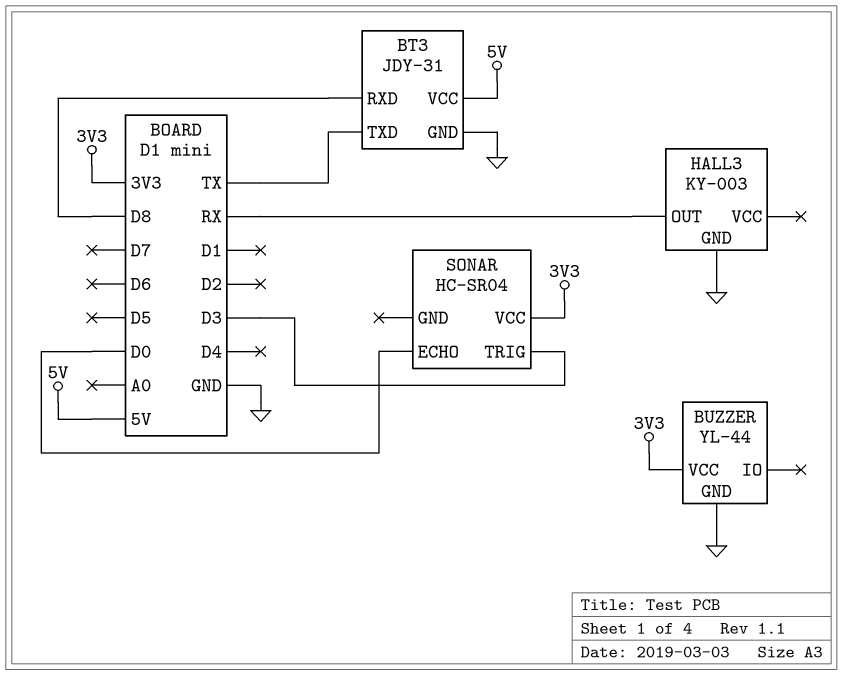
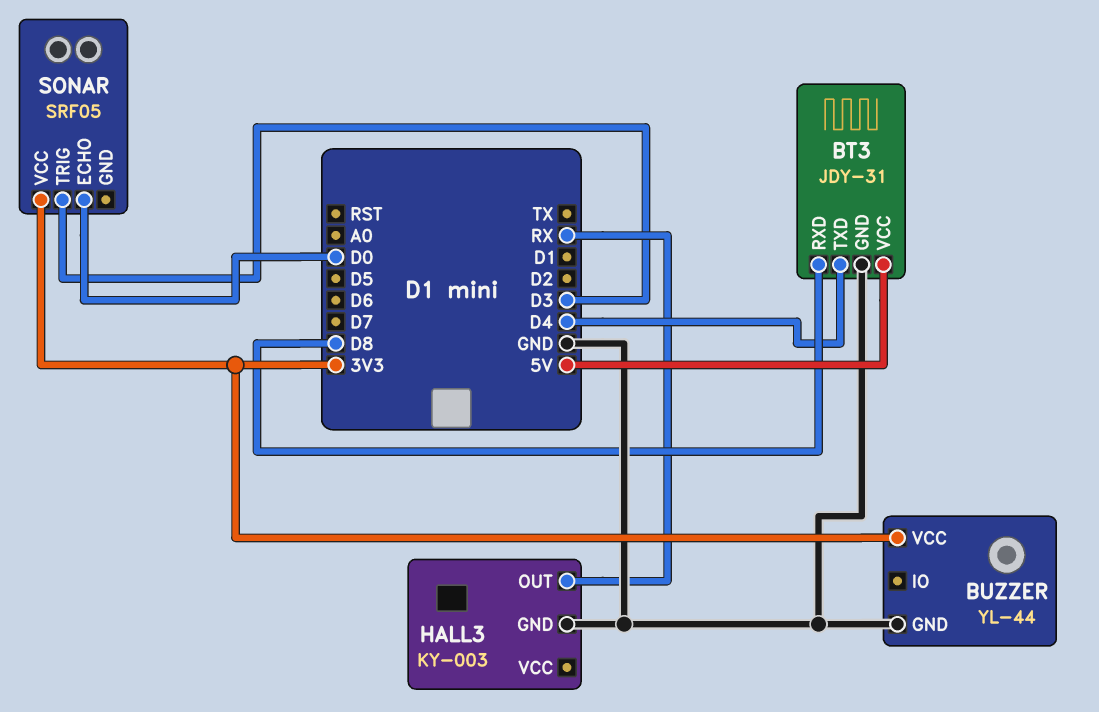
BT3 pin TXD: TX -> D4
SONAR: HC-SR04 -> SRF05

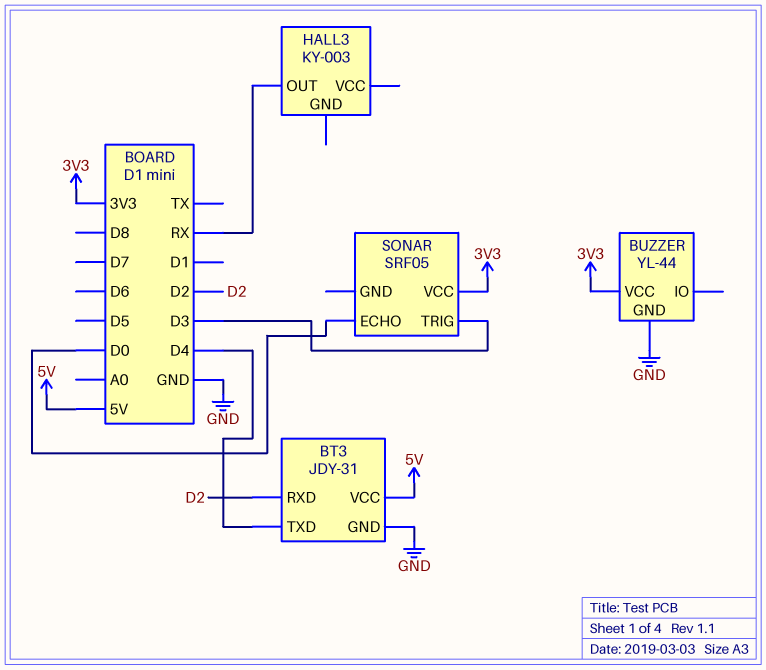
BT3 pin RXD: D8 -> D2
HALL3 pin GND: GND -> none

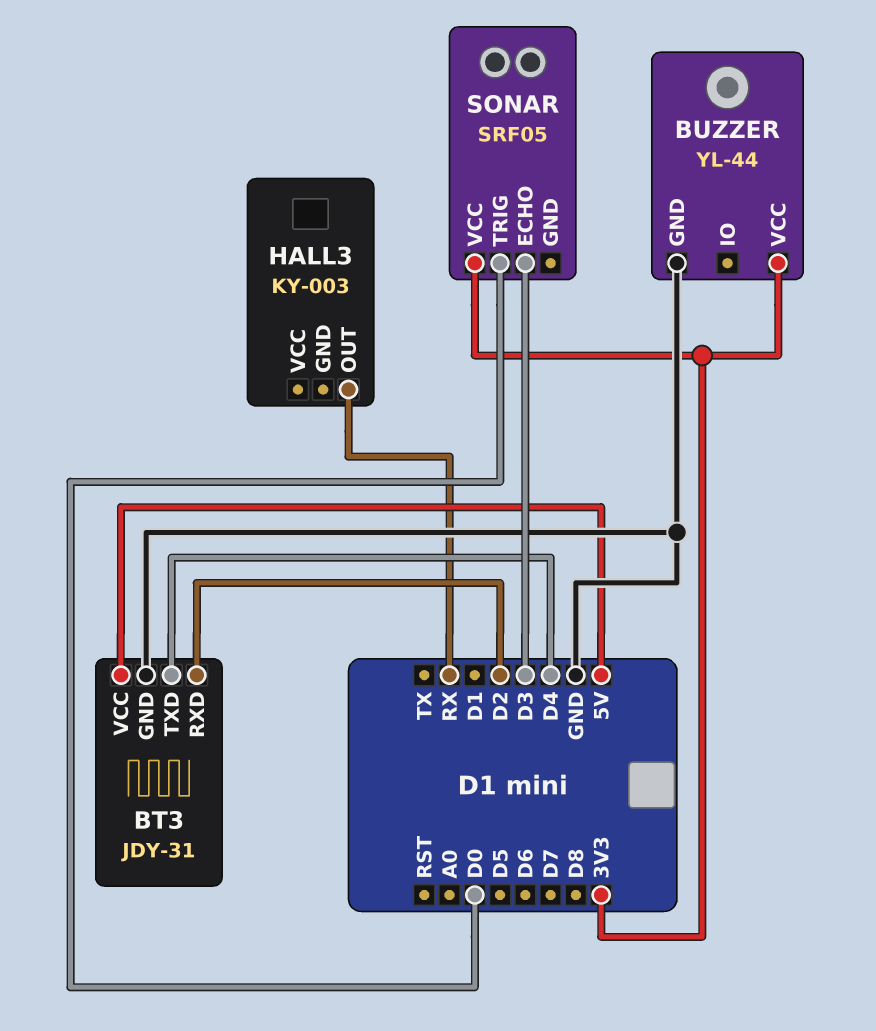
SONAR pin ECHO: D0 -> D3
SONAR pin TRIG: D3 -> D0

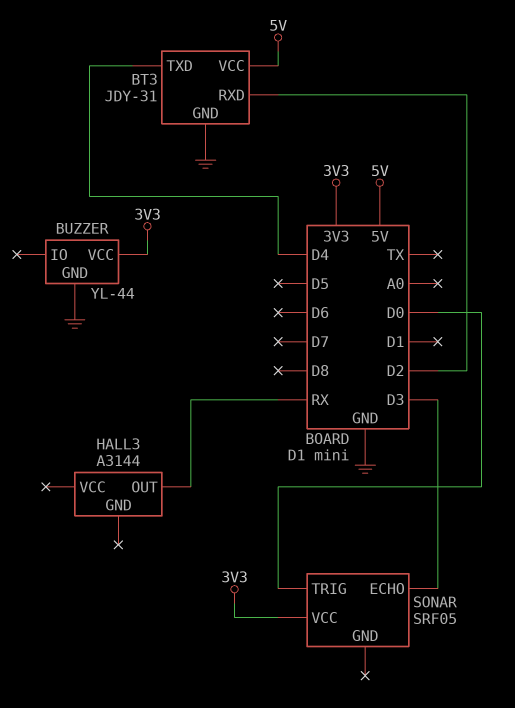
HALL3: KY-003 -> A3144

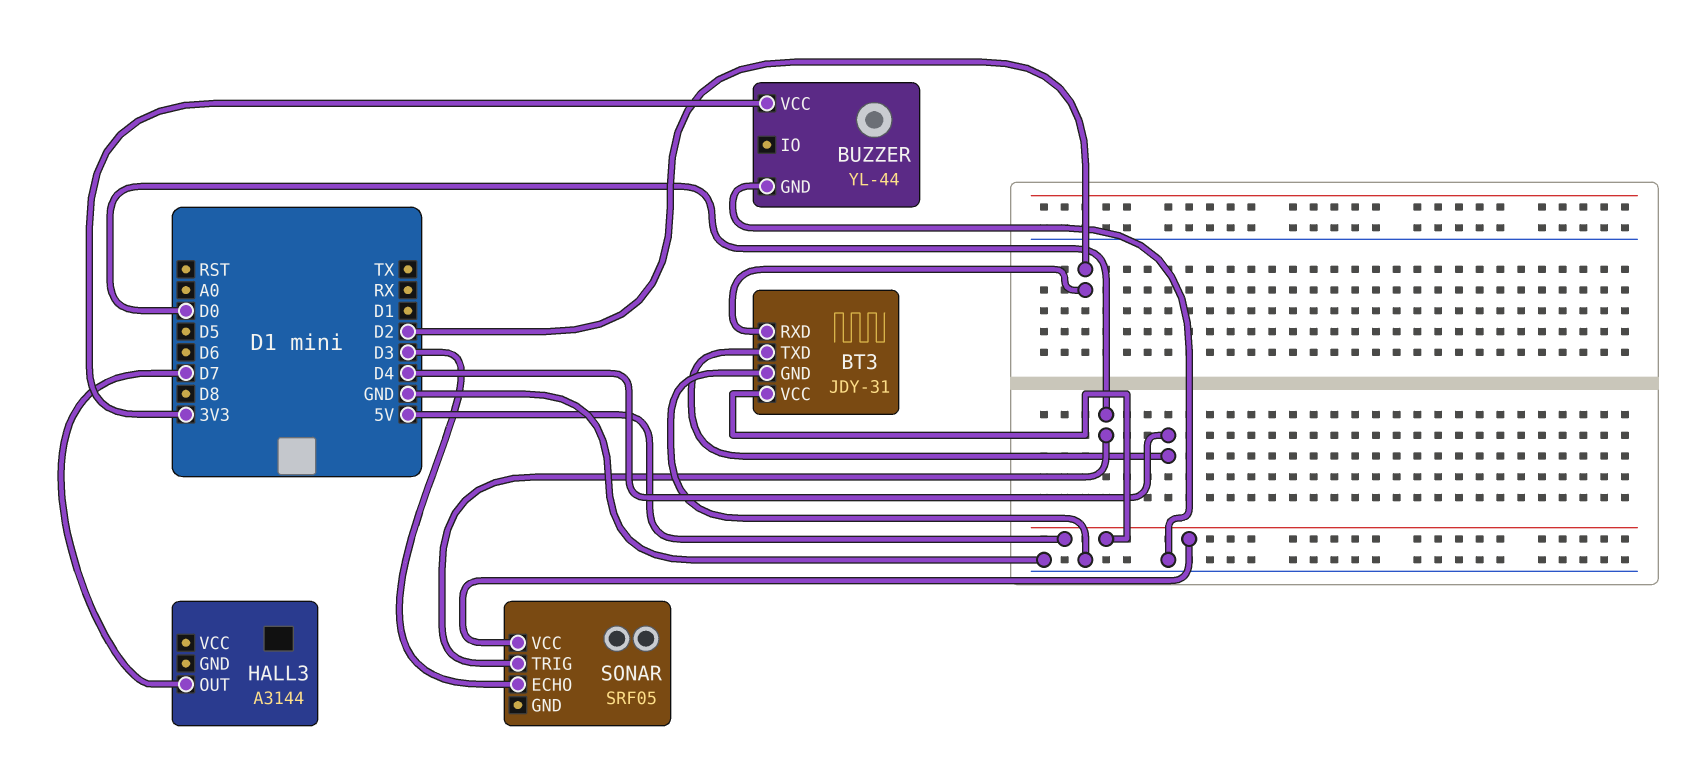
HALL3 pin OUT: RX -> D7
SONAR pin VCC: 3V3 -> 5V

